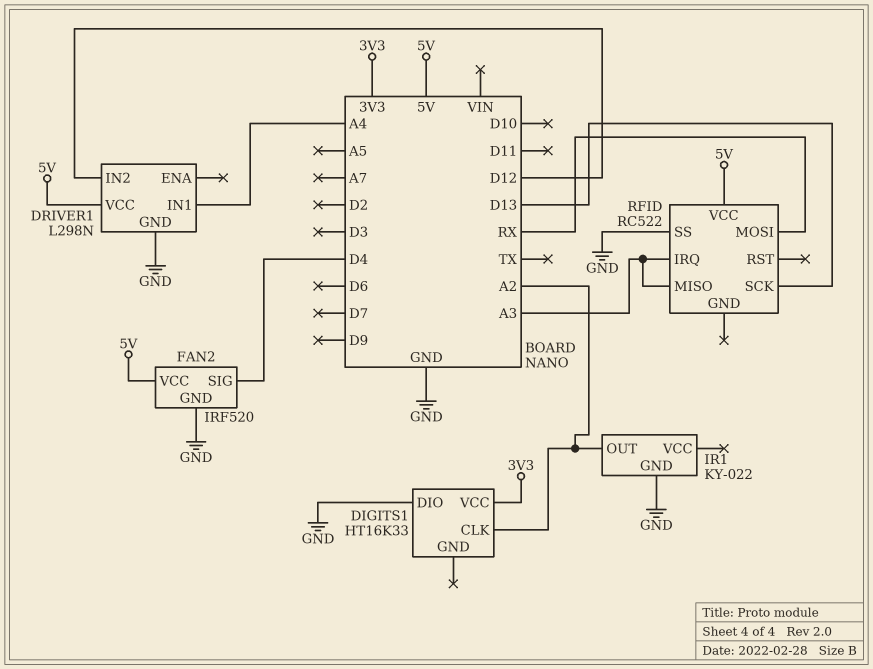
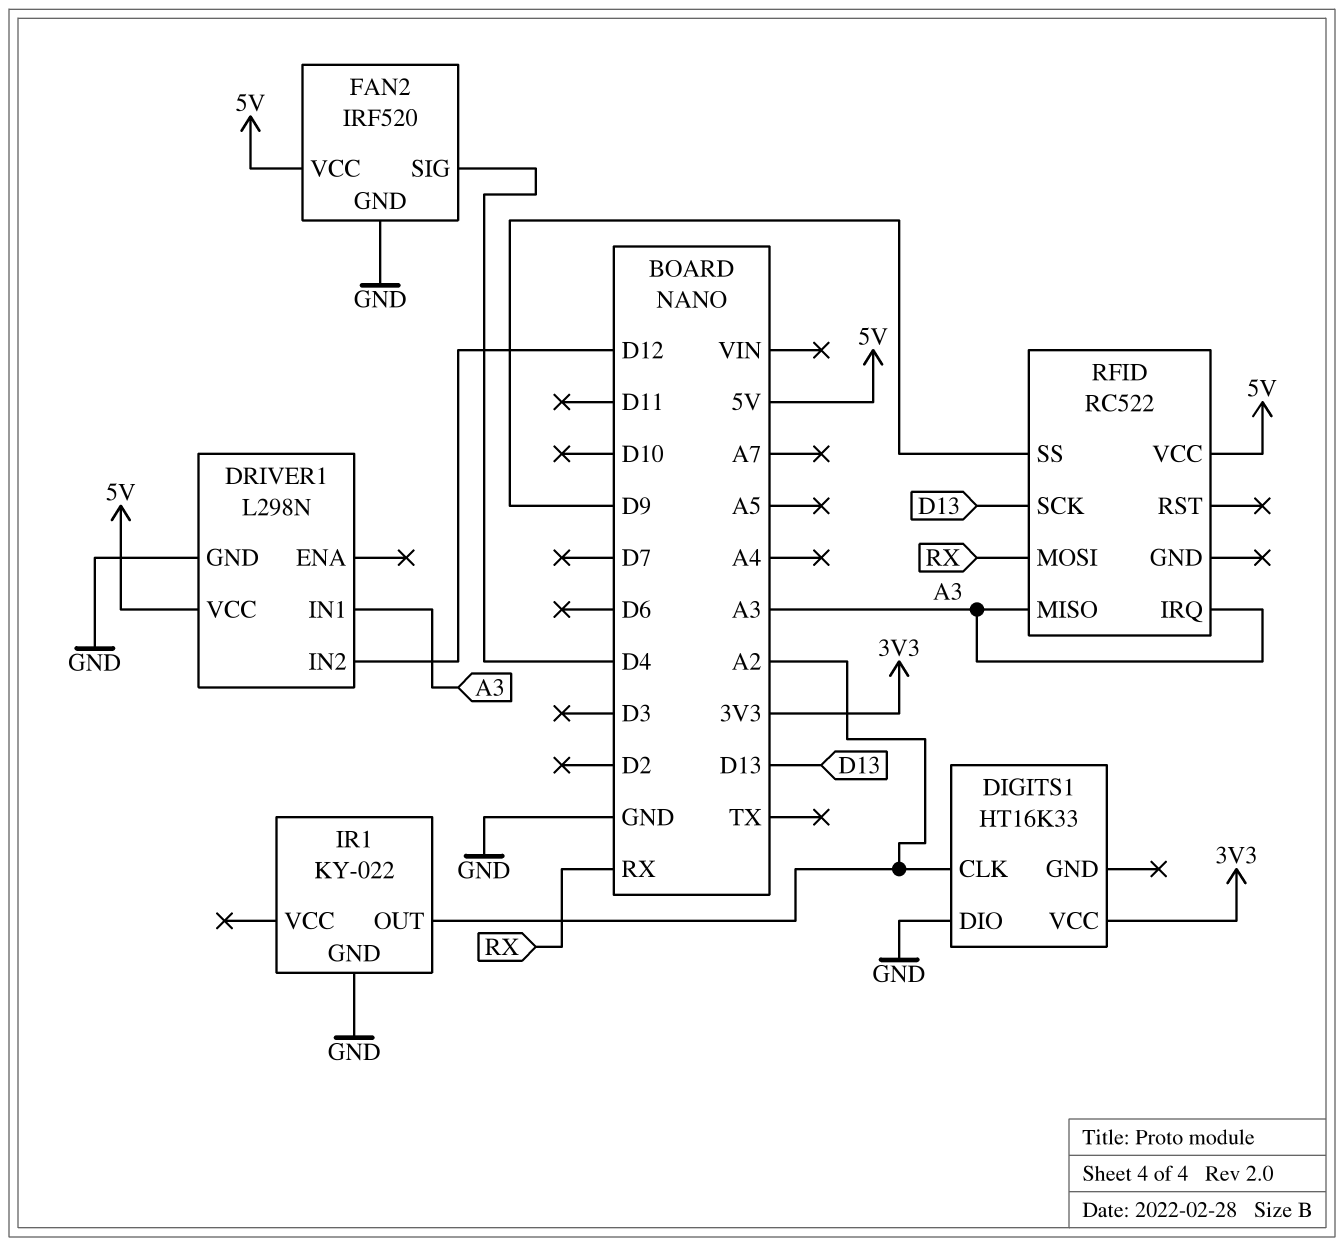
DRIVER1 pin IN1: A4 -> A3
RFID pin SS: GND -> D9

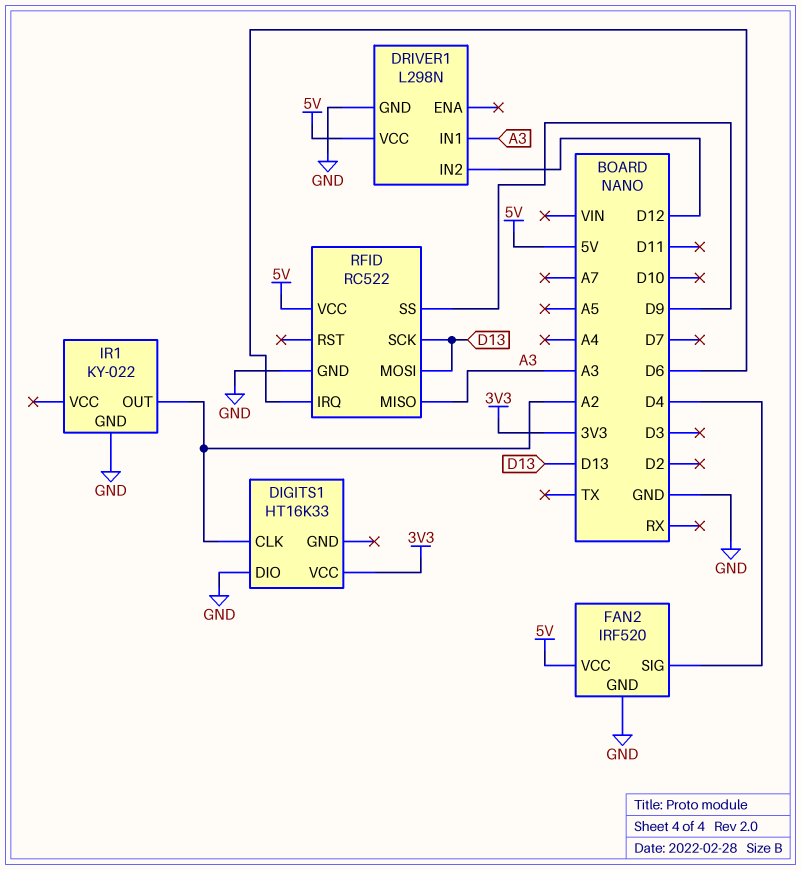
RFID pin GND: none -> GND
RFID pin IRQ: A3 -> D6
RFID pin MOSI: RX -> D13

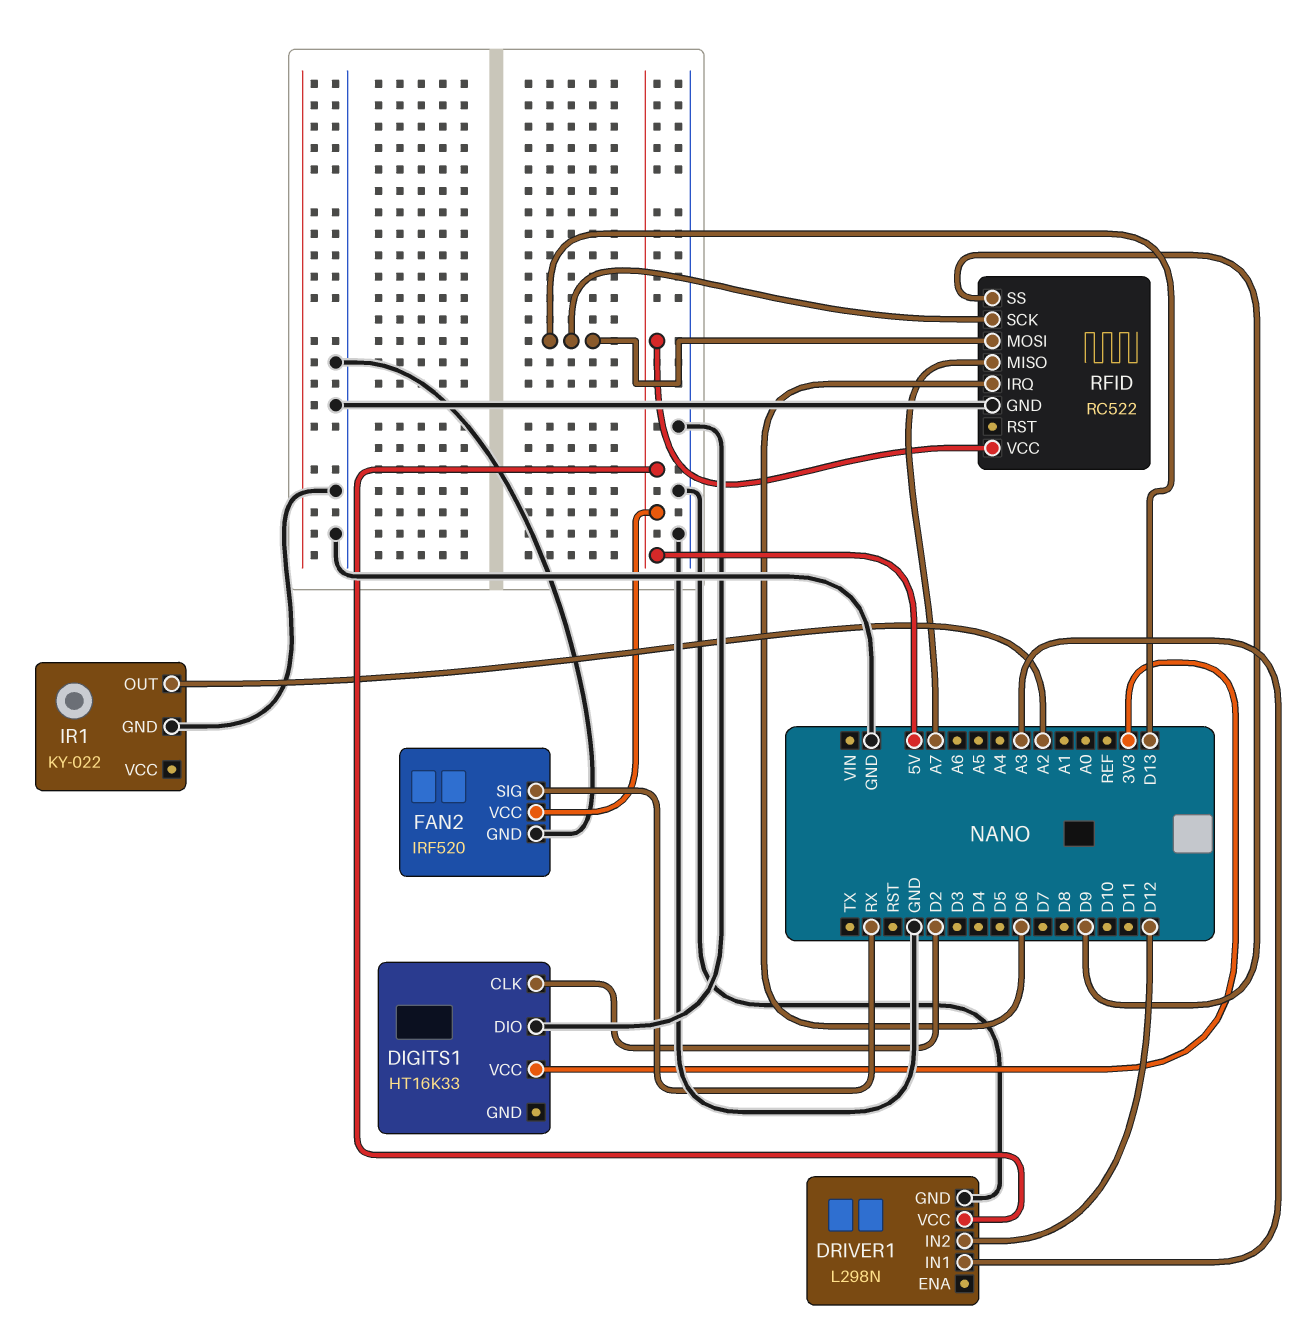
DIGITS1 pin CLK: A2 -> D2
FAN2 pin SIG: D4 -> RX
RFID pin MISO: A3 -> A7

